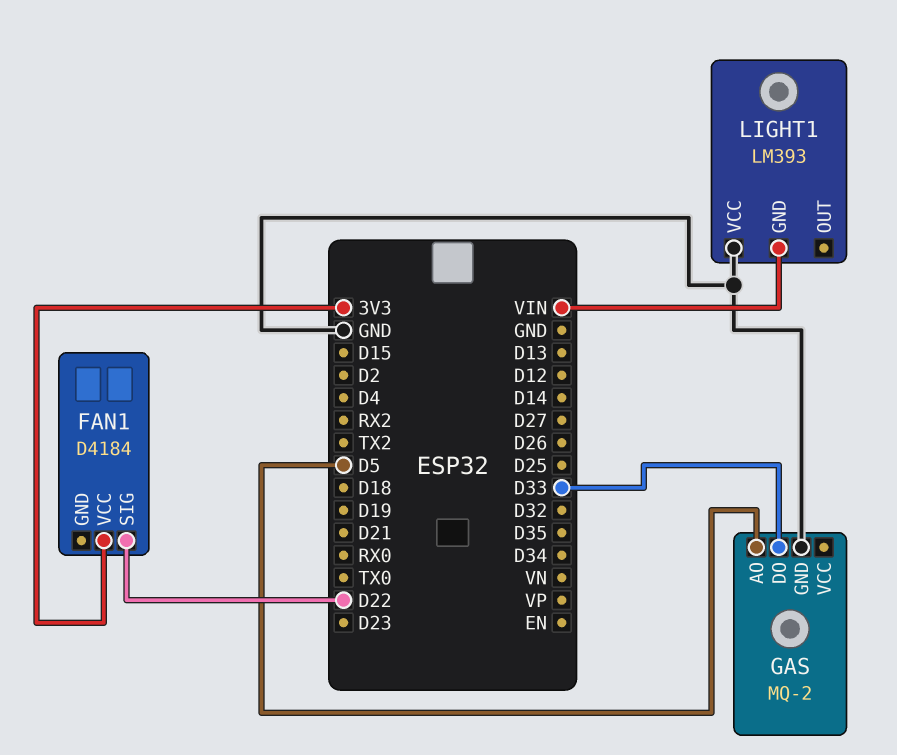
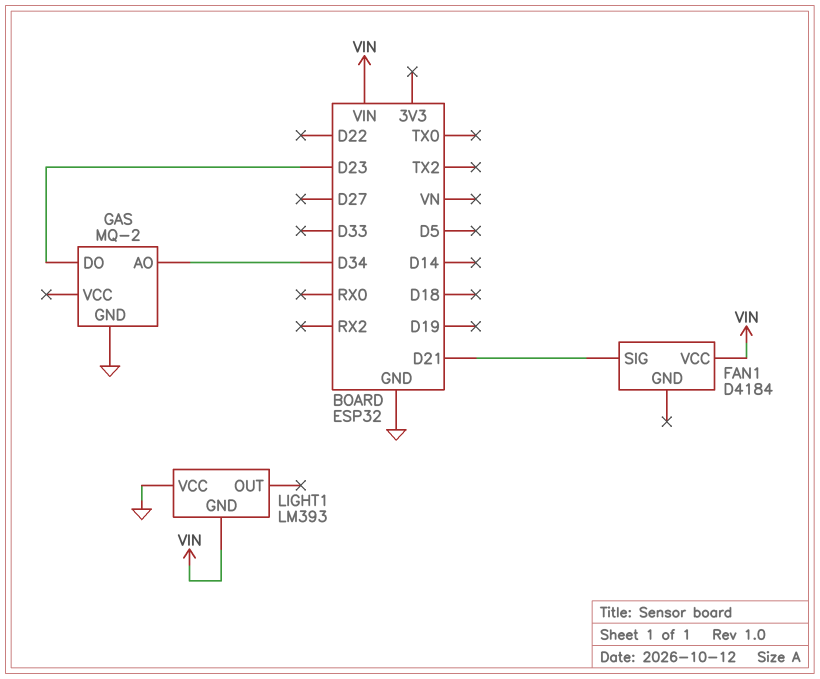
FAN1 pin SIG: D22 -> D21
FAN1 pin VCC: 3V3 -> VIN
GAS pin AO: D5 -> D34
GAS pin DO: D33 -> D23

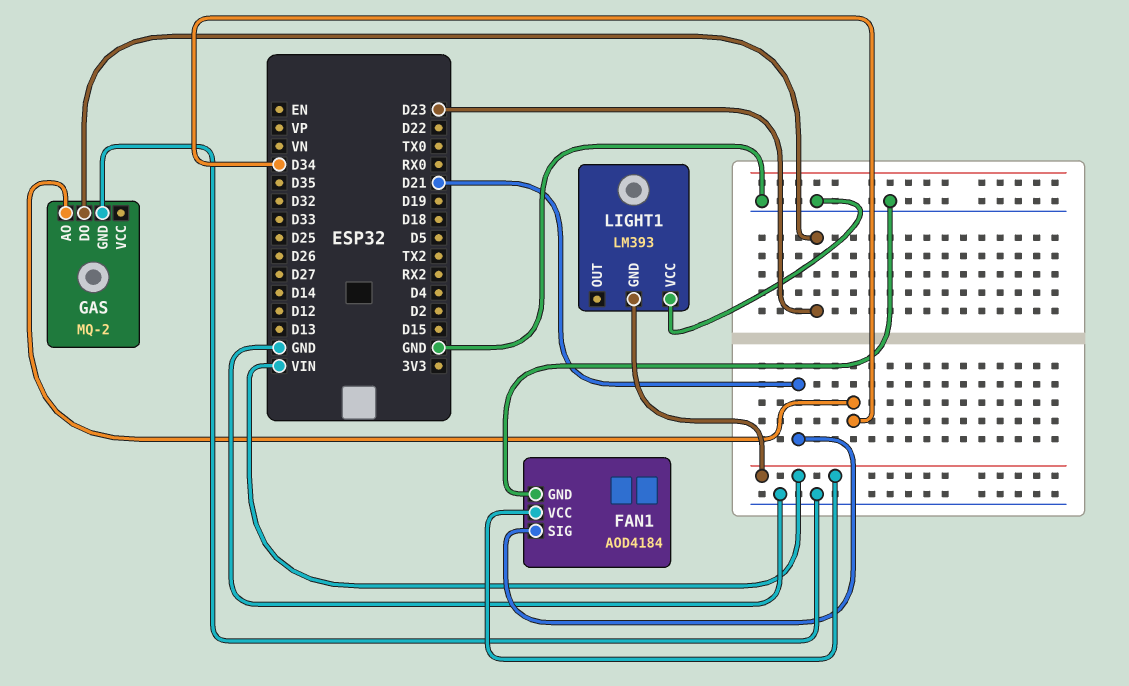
FAN1: D4184 -> AOD4184
FAN1 pin GND: none -> GND

